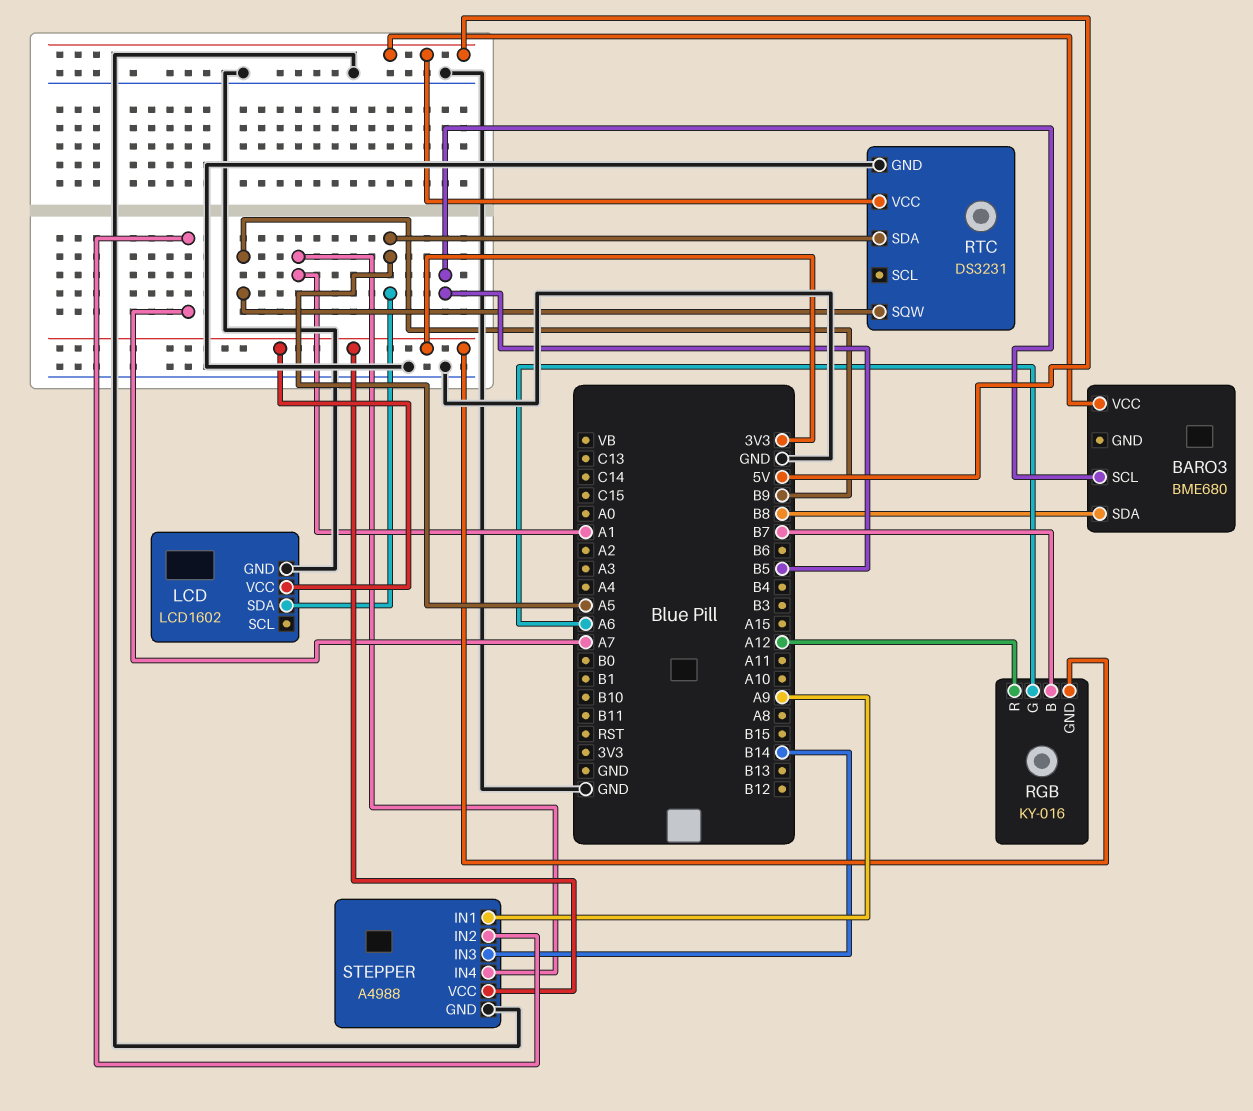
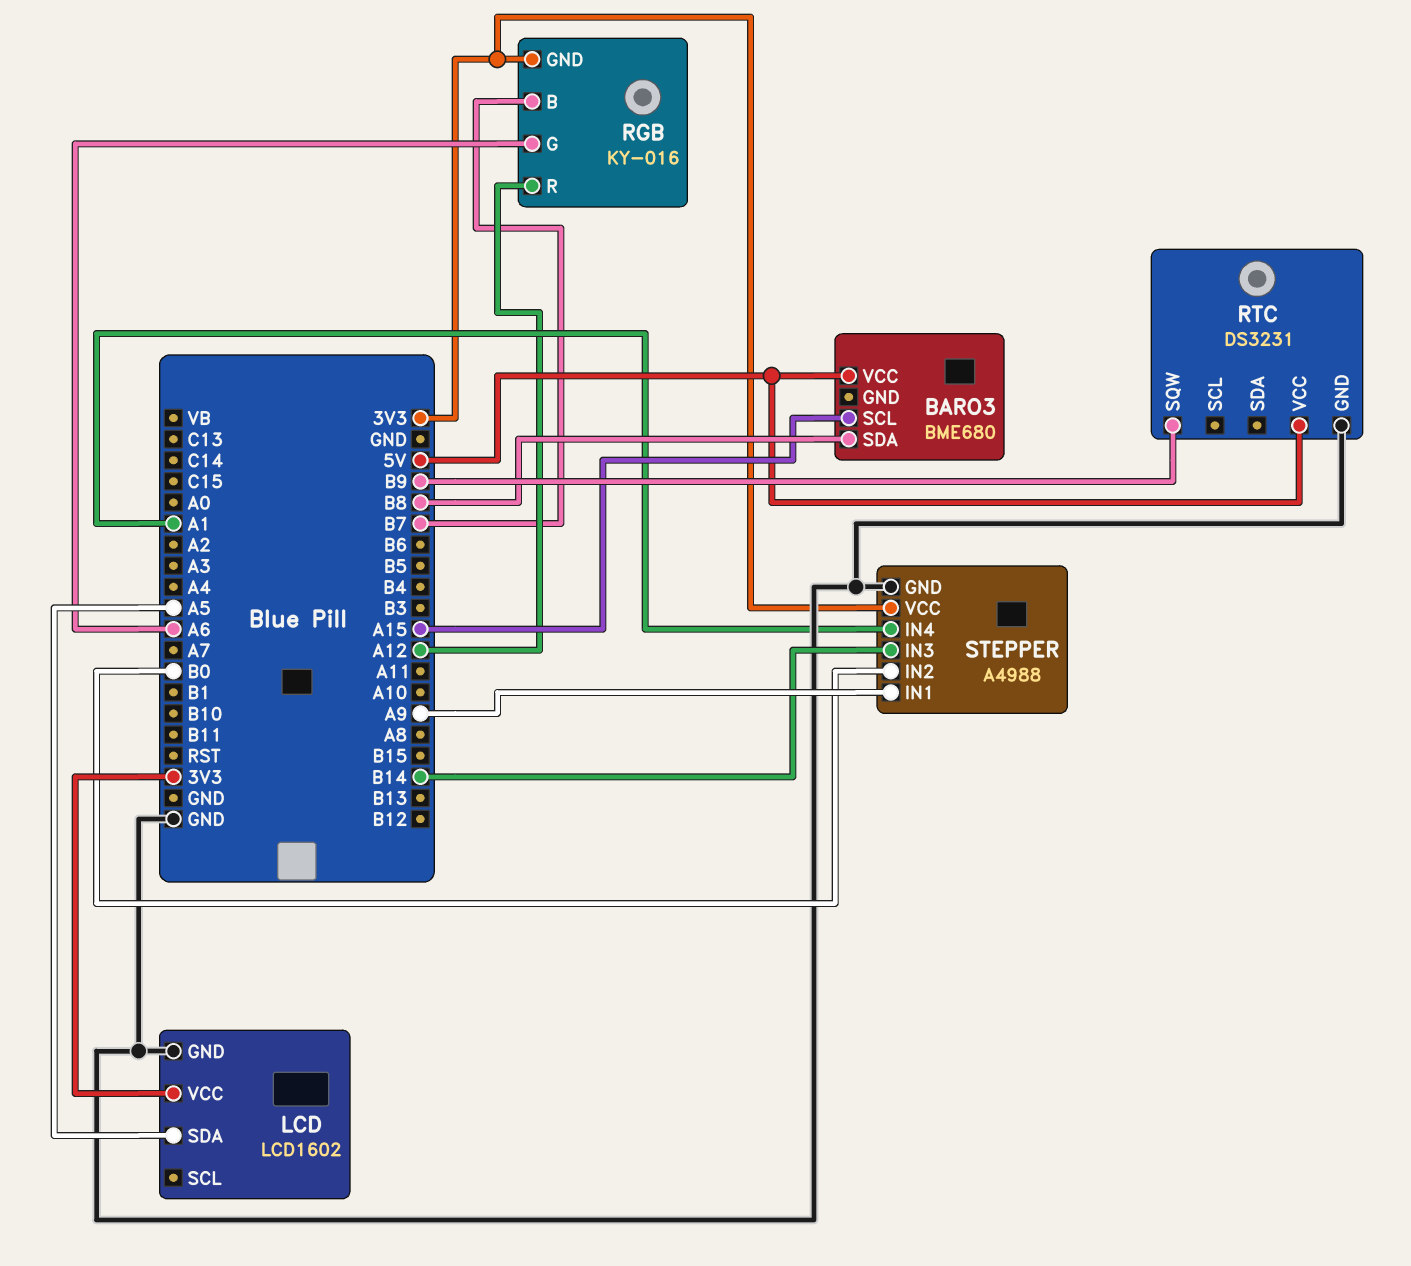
BARO3 pin SCL: B5 -> A15
RTC pin SDA: A5 -> none
STEPPER pin IN2: A7 -> B0

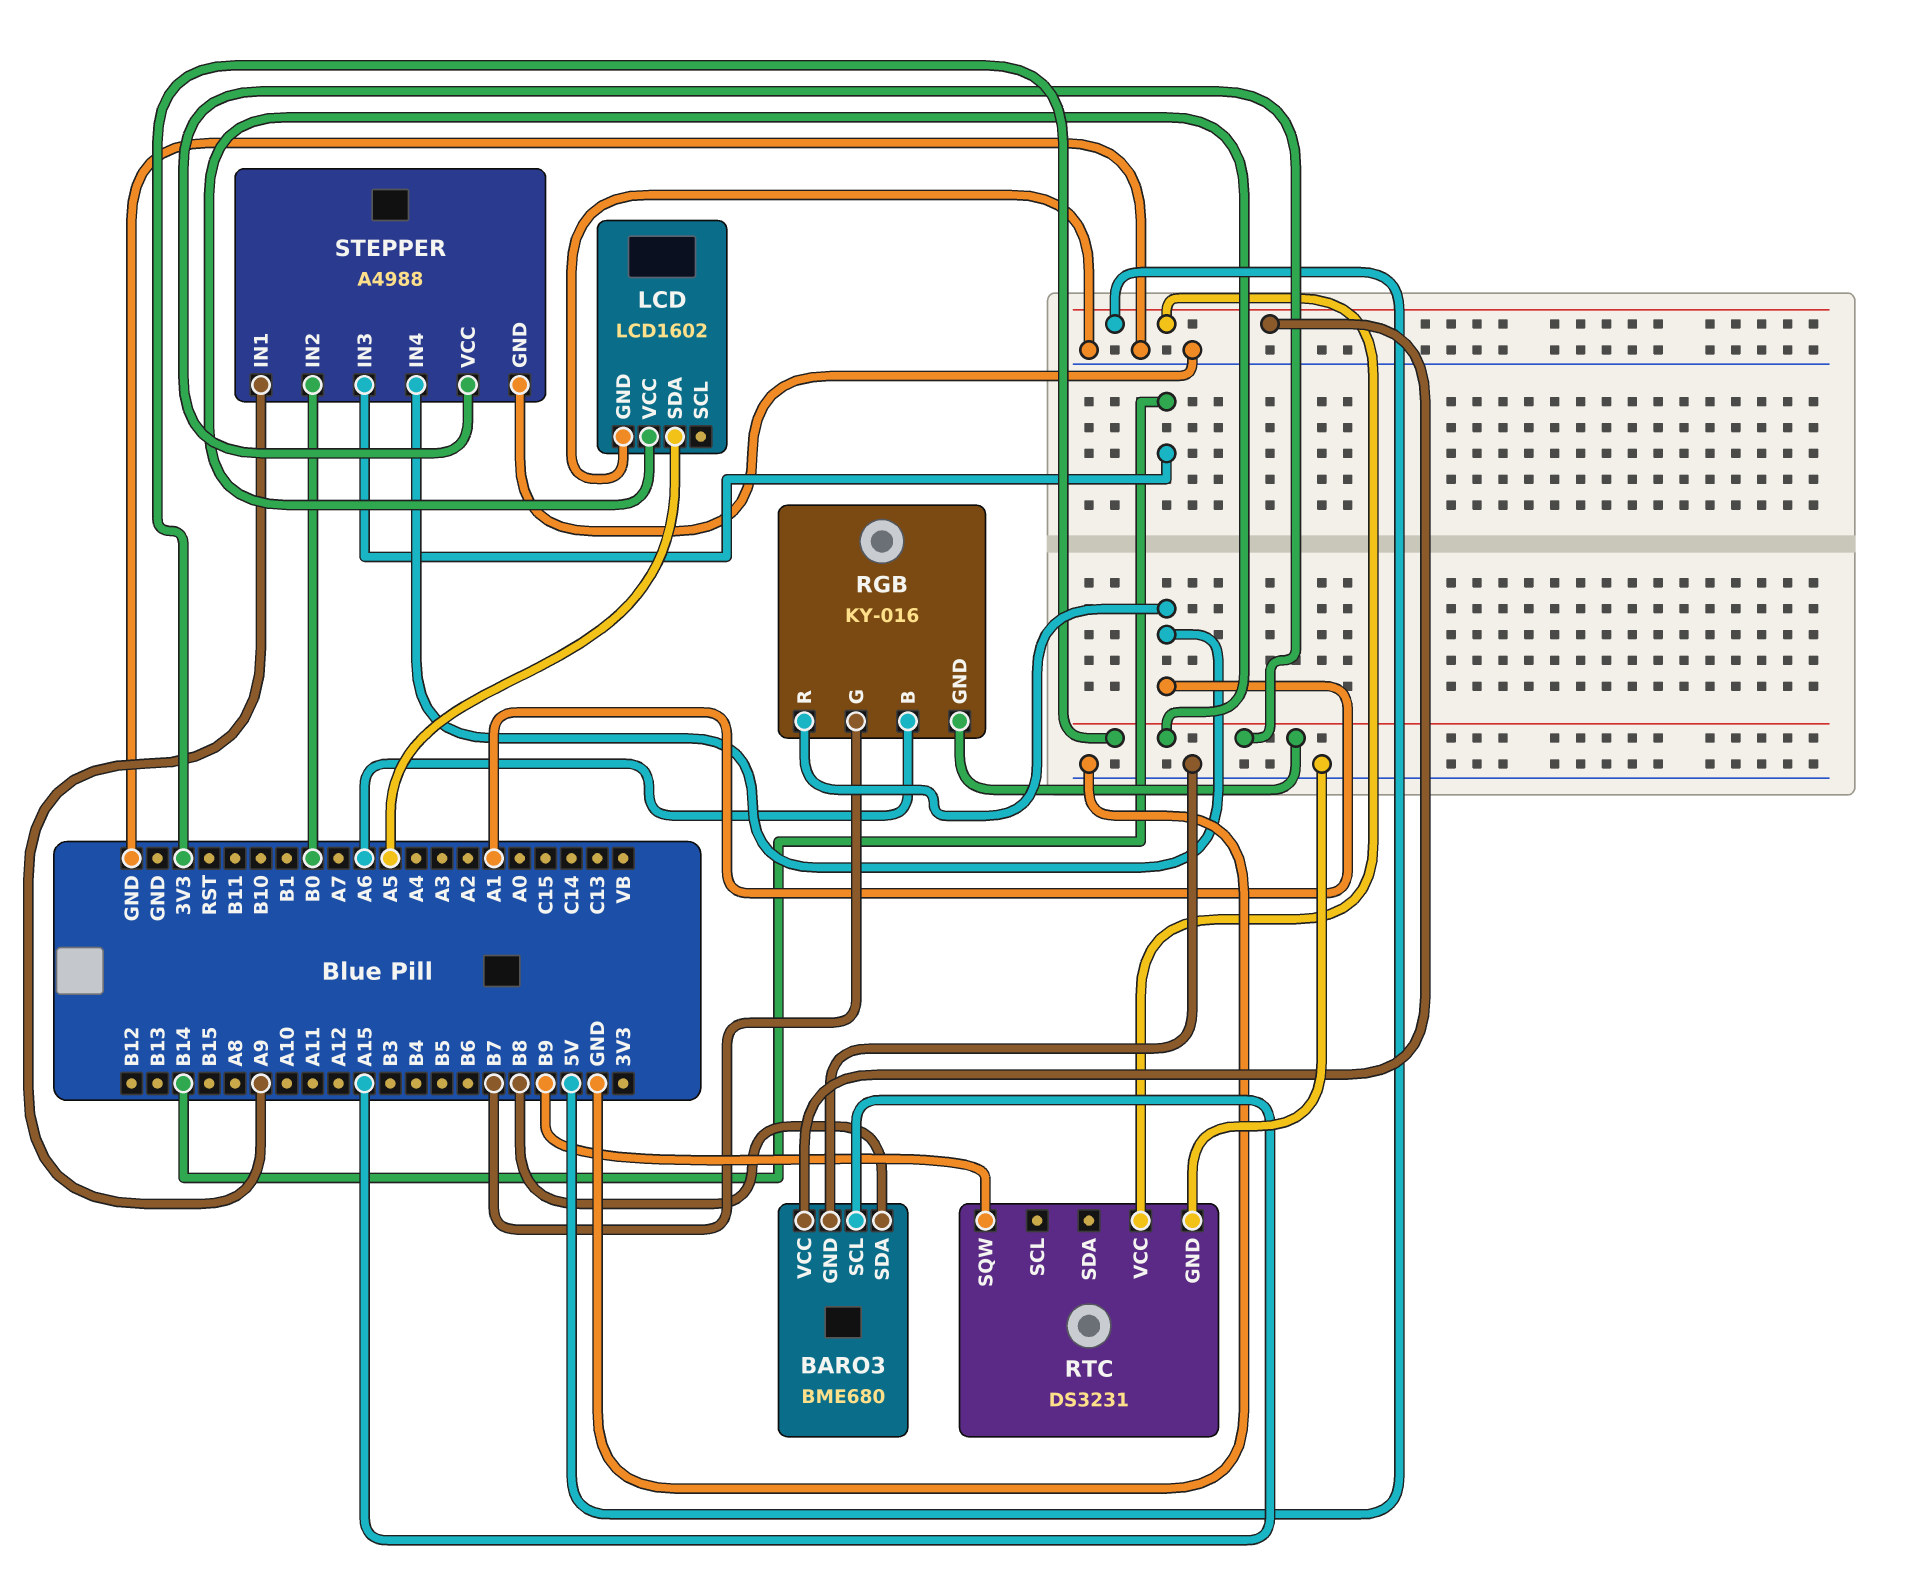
BARO3 pin GND: none -> GND
RGB pin B: B7 -> A6
RGB pin G: A6 -> B7
RGB pin R: A12 -> A1

